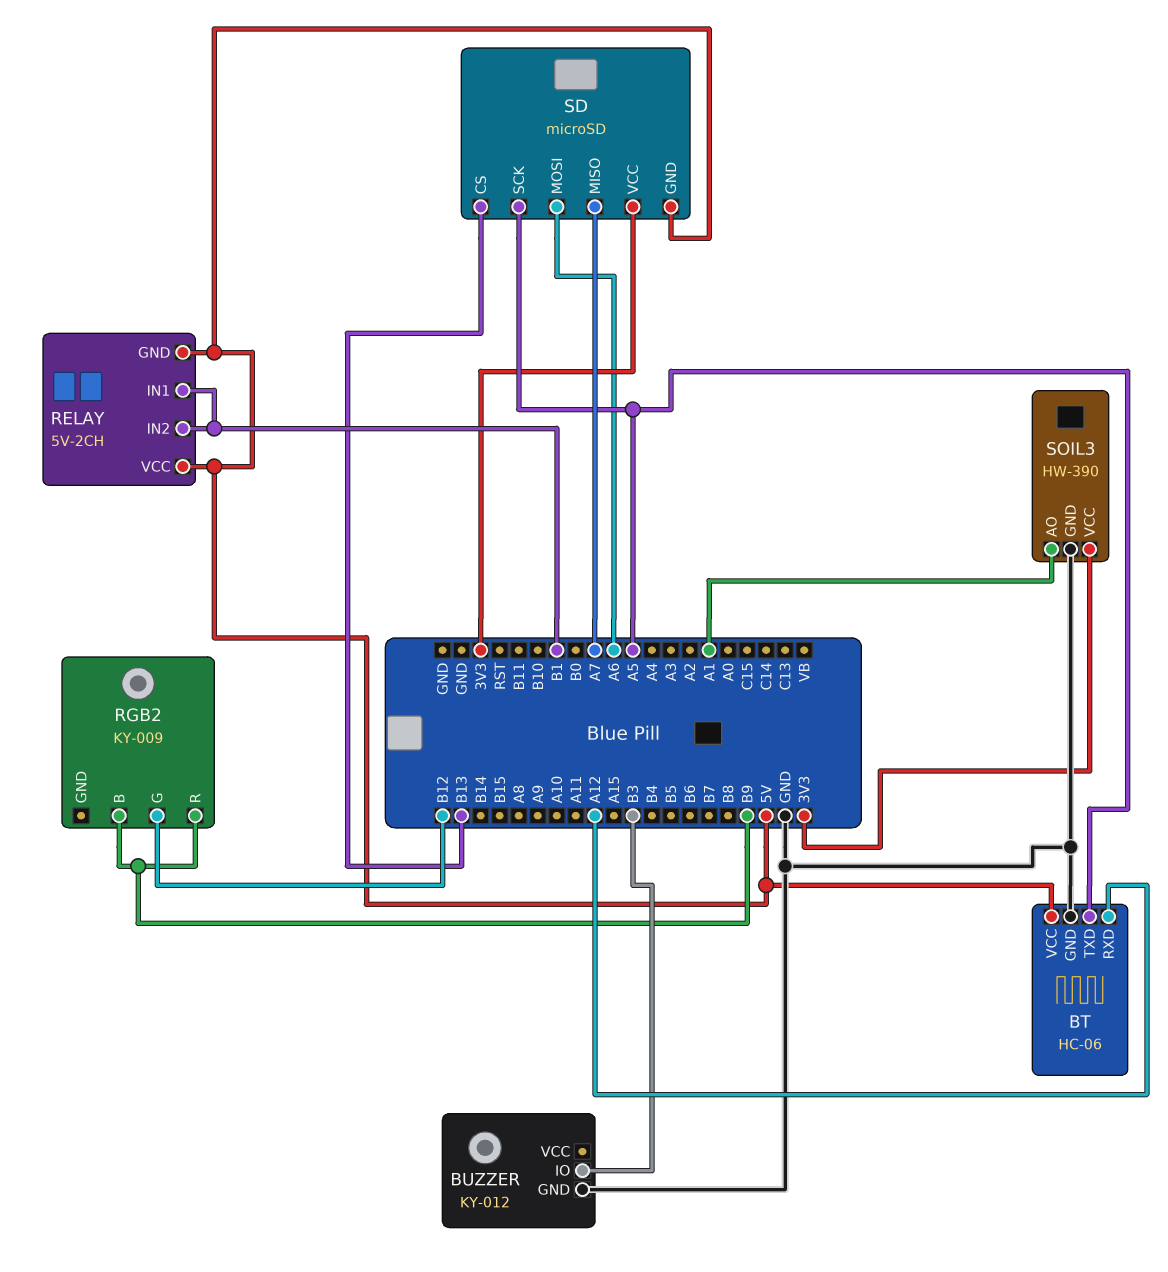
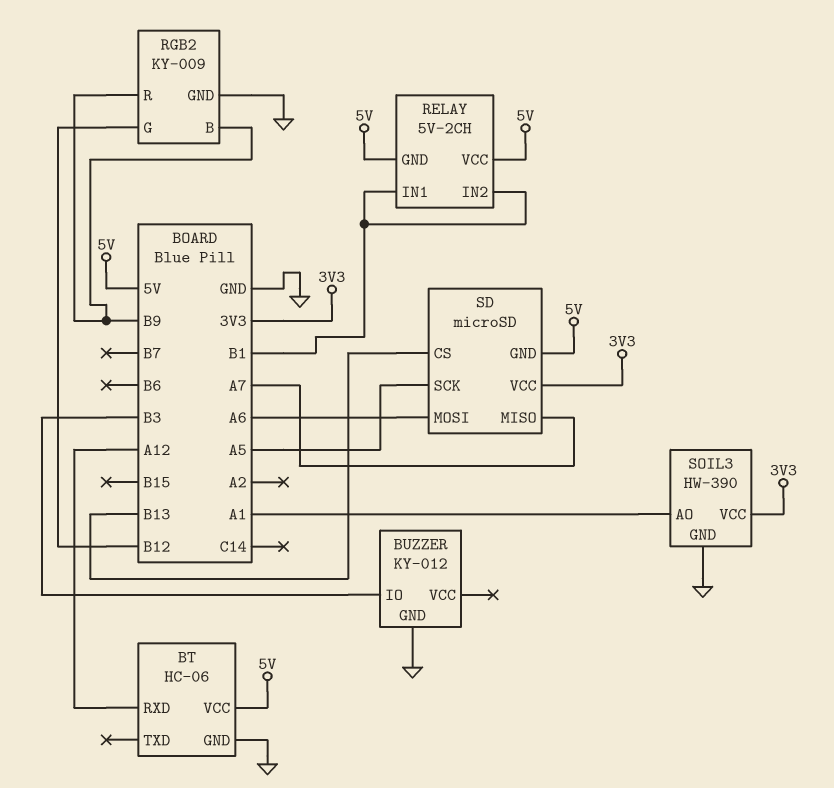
BT pin TXD: A5 -> none
RGB2 pin GND: none -> GND

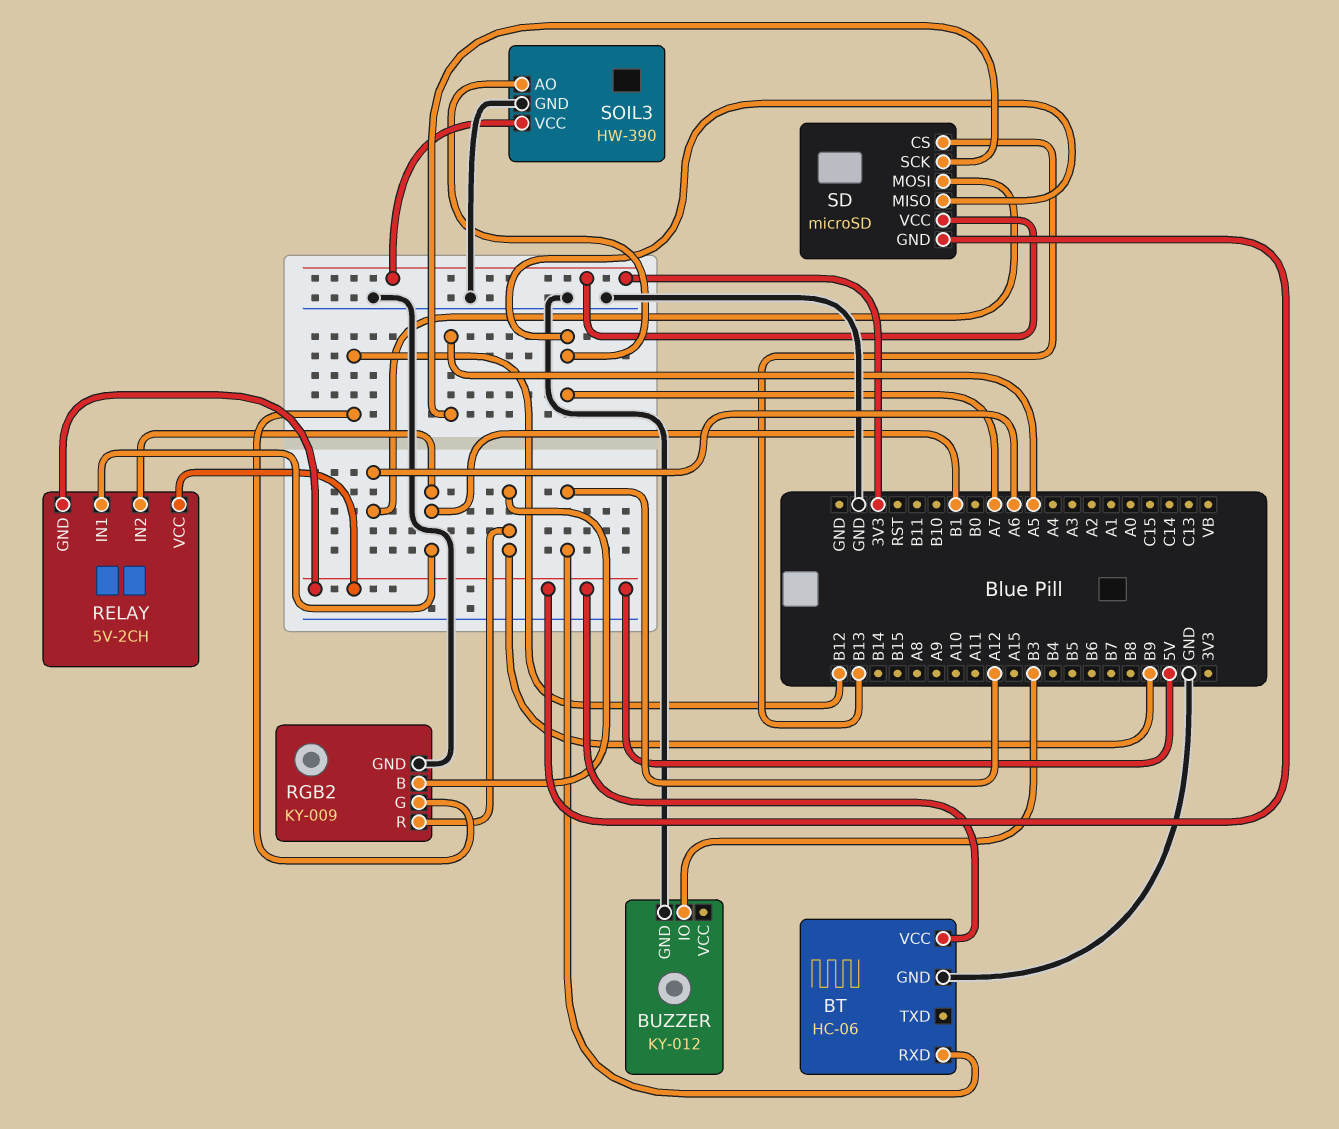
SOIL3 pin AO: A1 -> A7

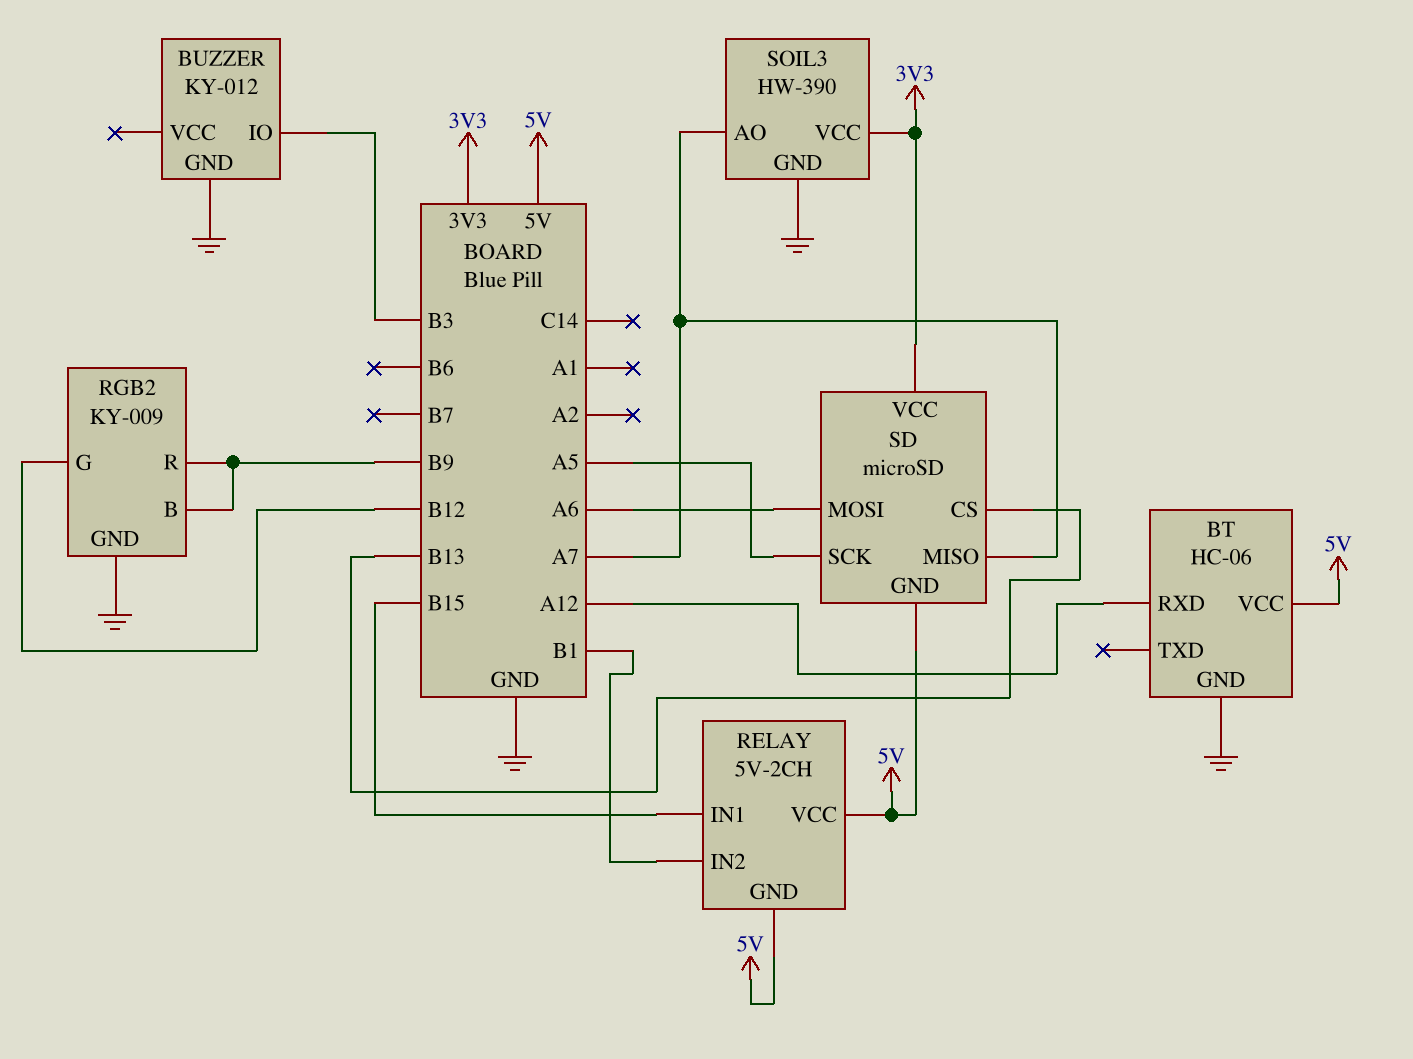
RELAY pin IN1: B1 -> B15

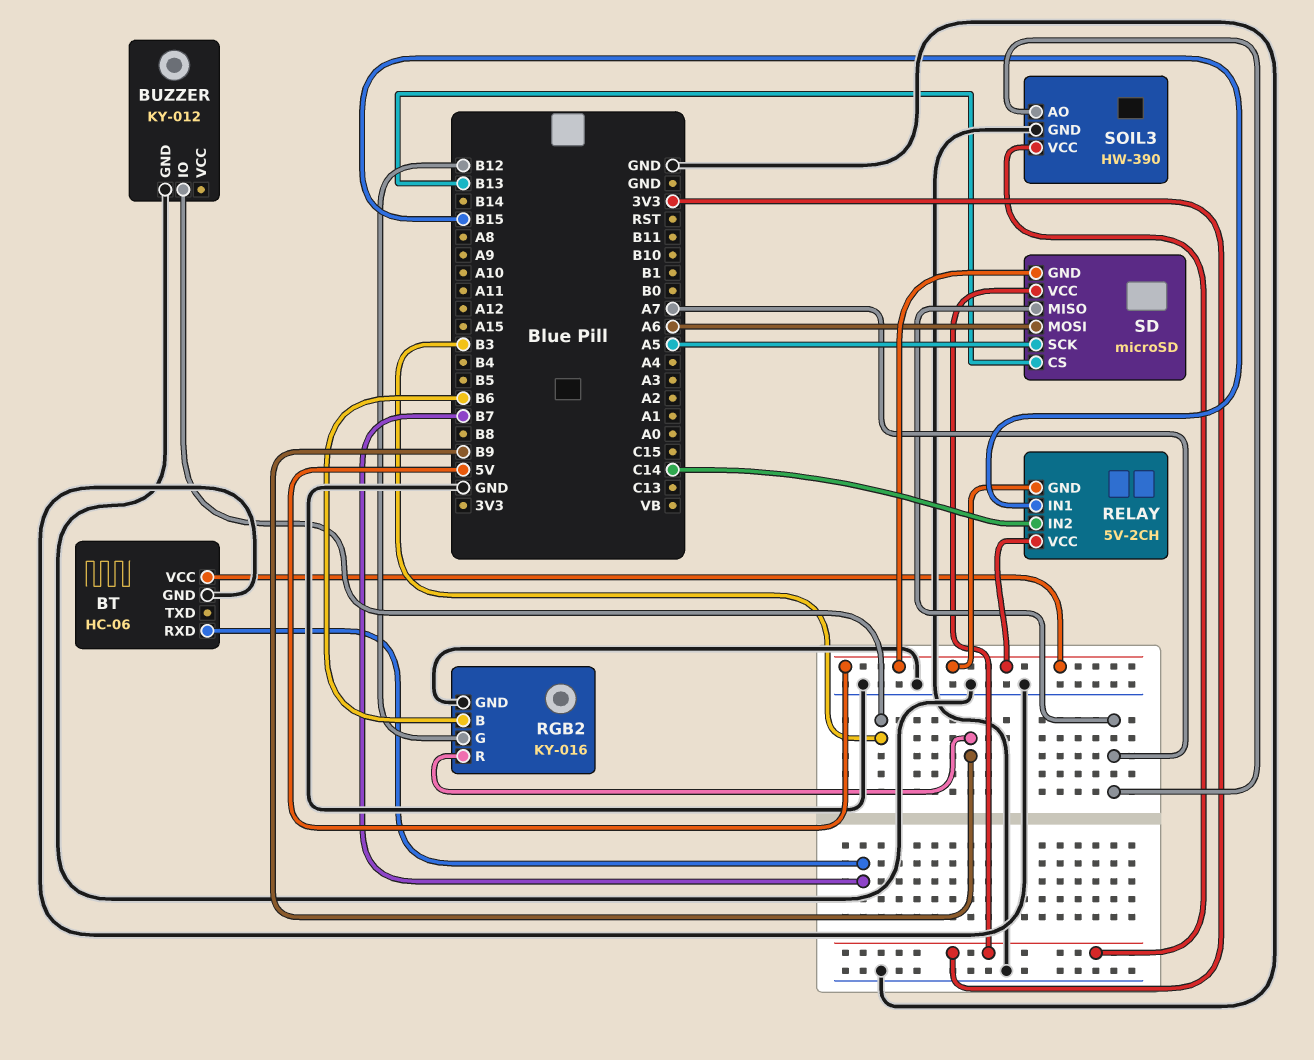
BT pin RXD: A12 -> B7
RELAY pin IN2: B1 -> C14
RGB2: KY-009 -> KY-016
RGB2 pin B: B9 -> B6

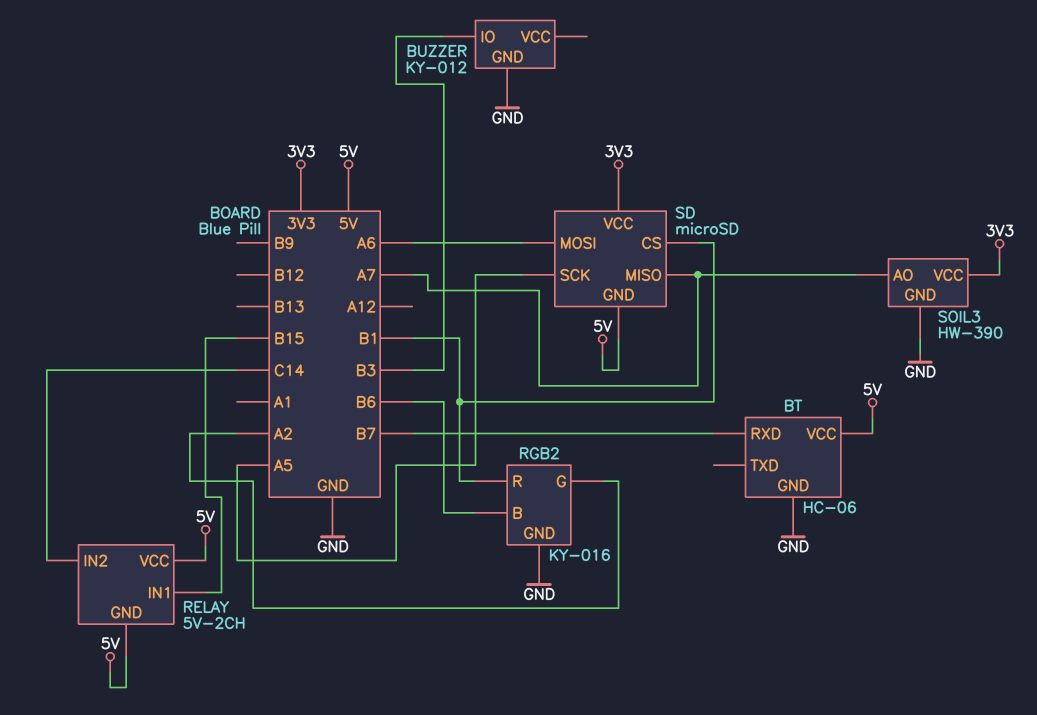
RGB2 pin G: B12 -> A2
RGB2 pin R: B9 -> B1
SD pin CS: B13 -> B1

